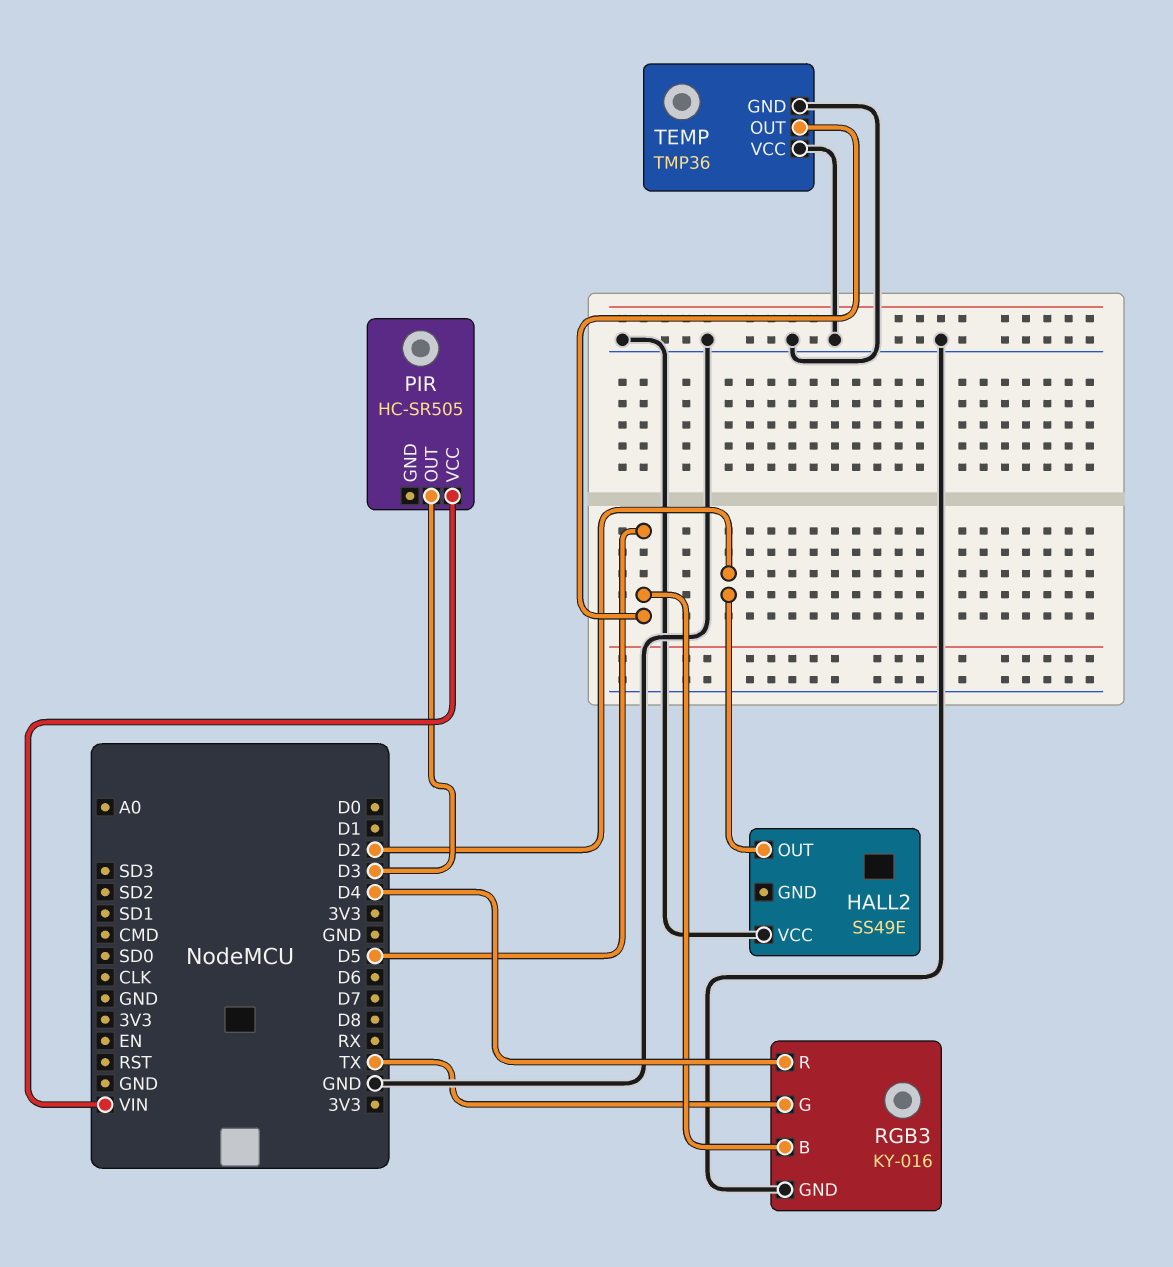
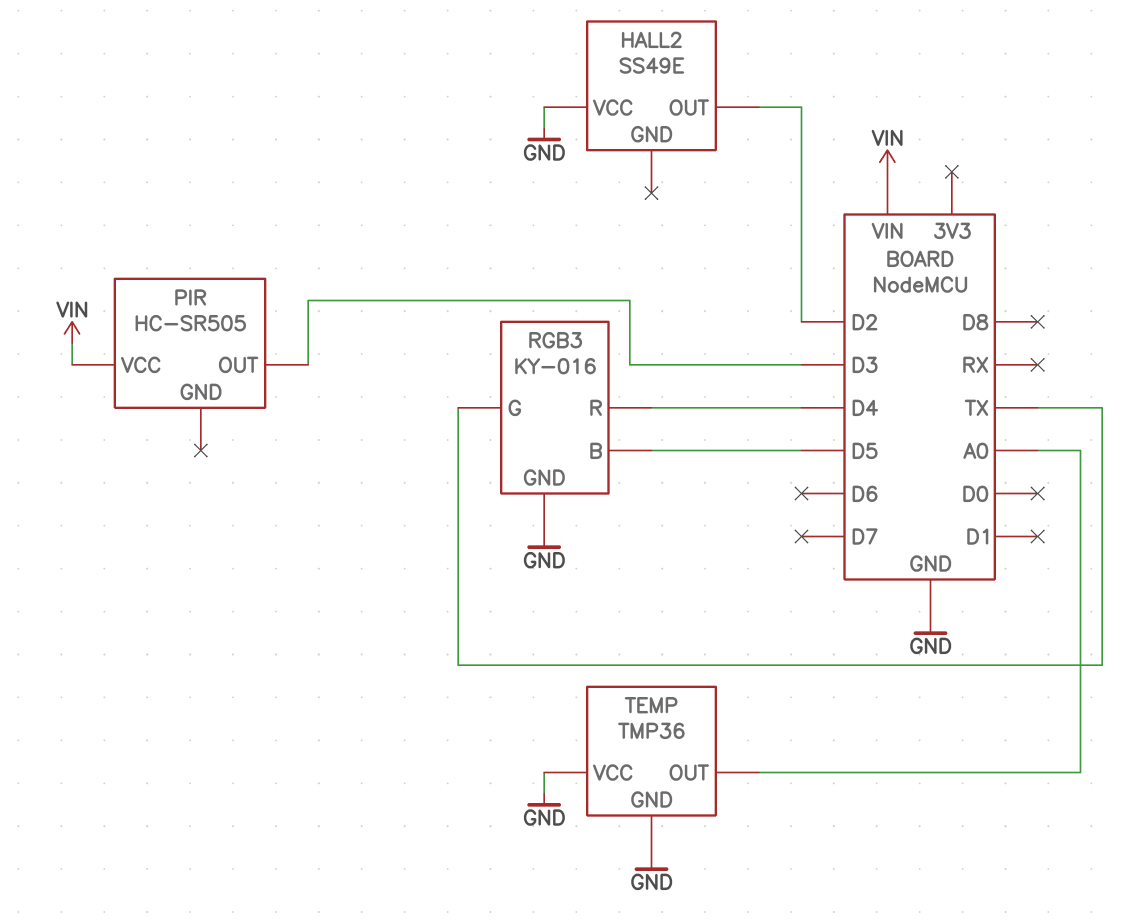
TEMP pin OUT: D5 -> A0

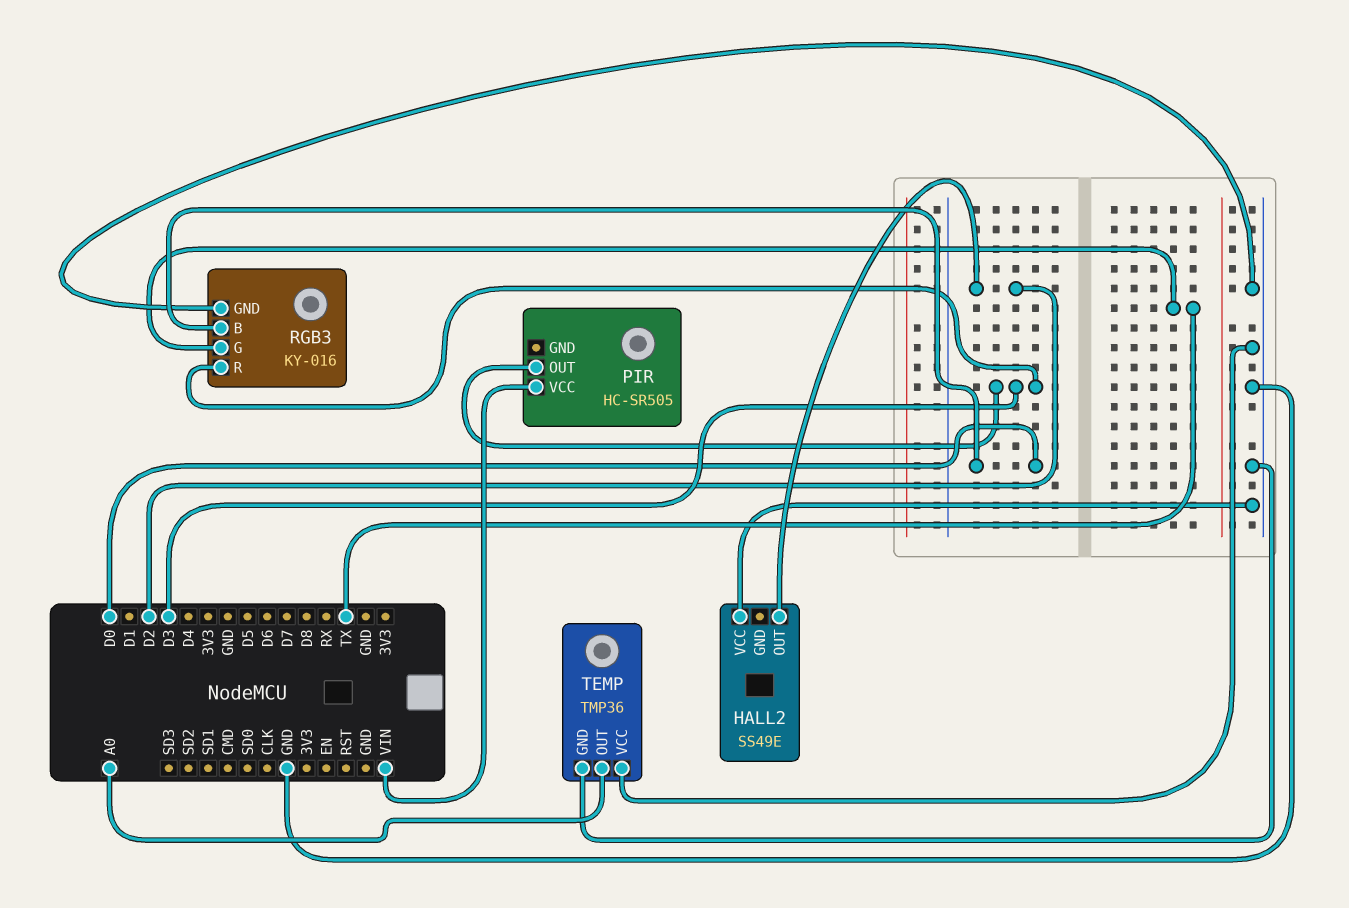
RGB3 pin B: D5 -> D0
RGB3 pin R: D4 -> D3

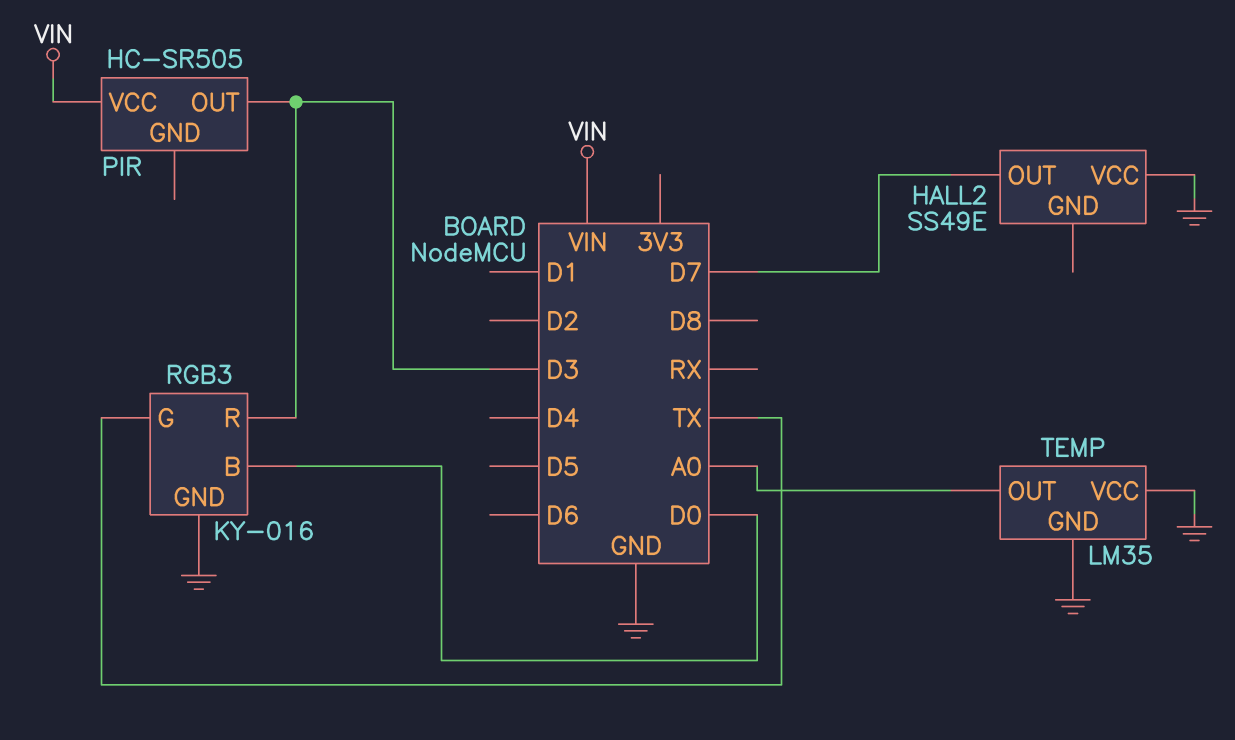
HALL2 pin OUT: D2 -> D7
TEMP: TMP36 -> LM35

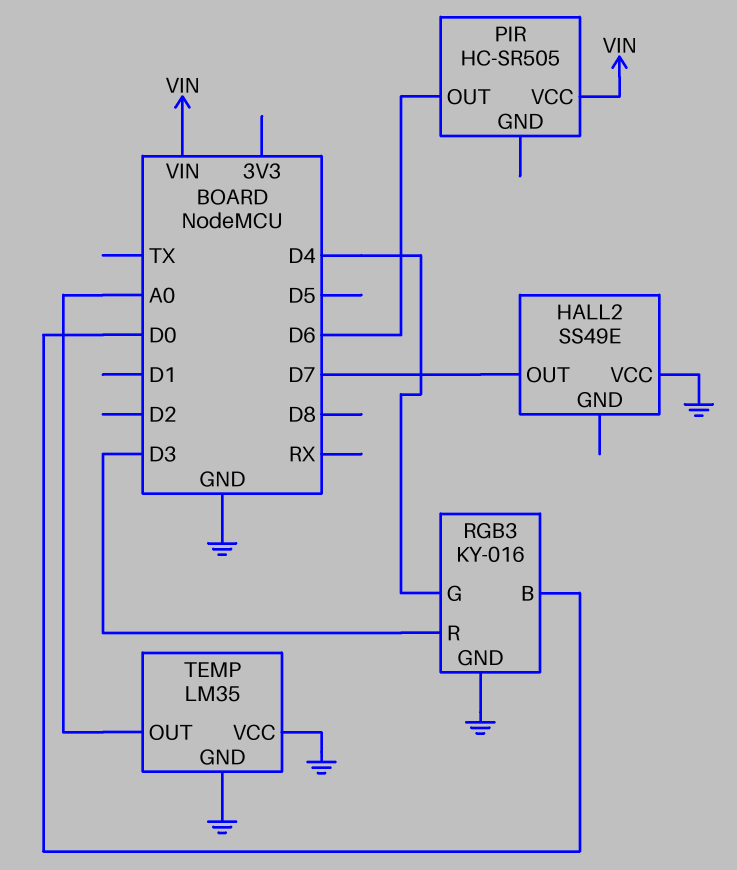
PIR pin OUT: D3 -> D6
RGB3 pin G: TX -> D4

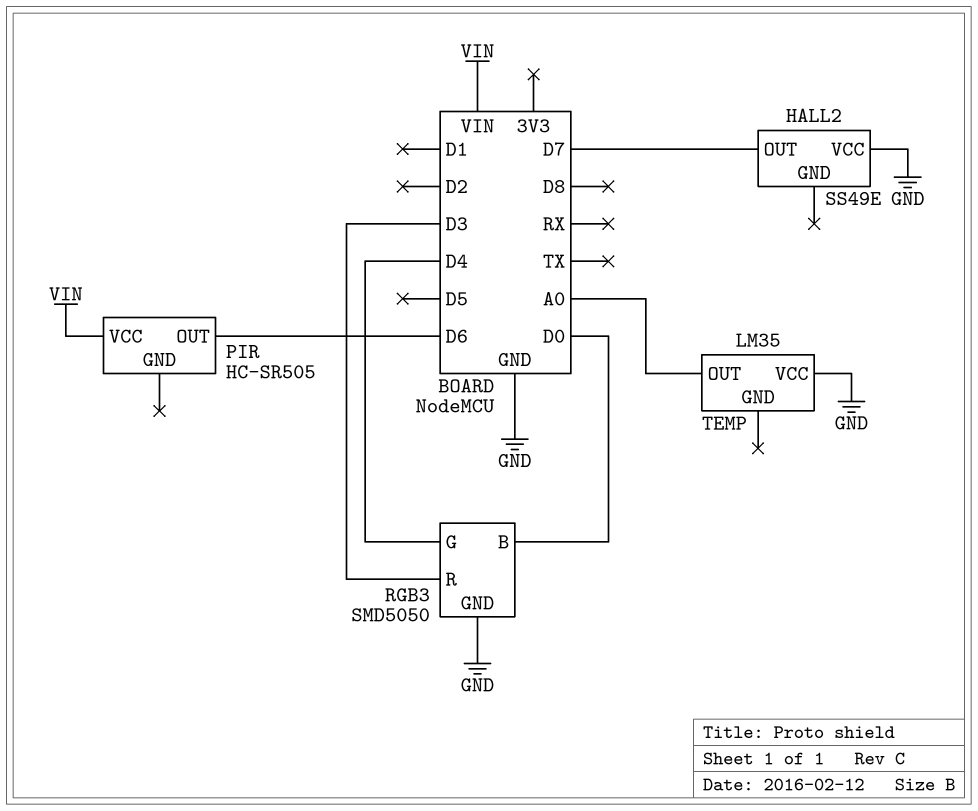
RGB3: KY-016 -> SMD5050
TEMP pin GND: GND -> none

